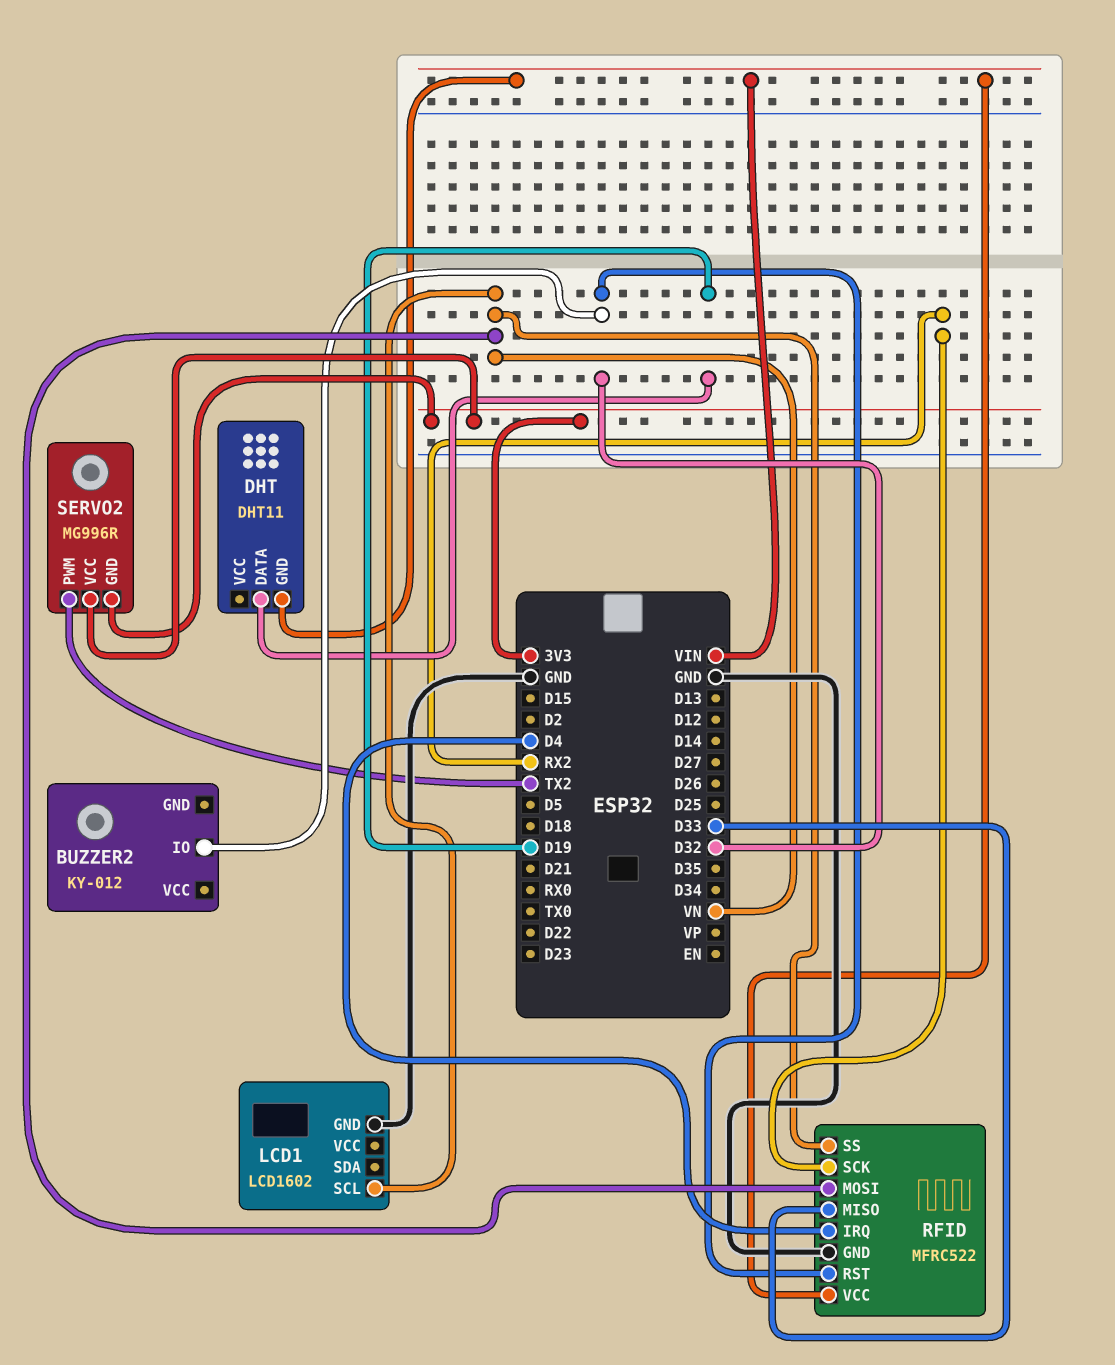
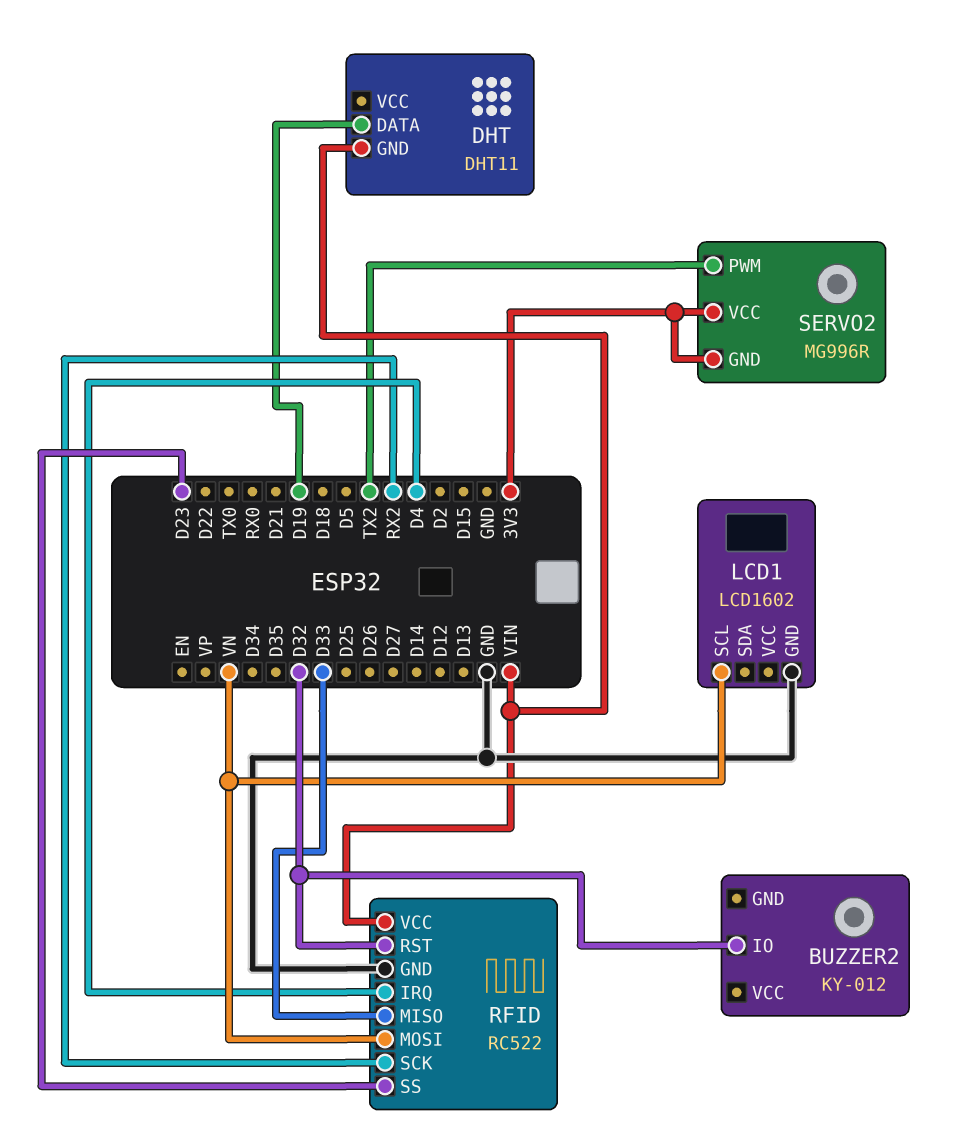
RFID: MFRC522 -> RC522
RFID pin SS: VN -> D23

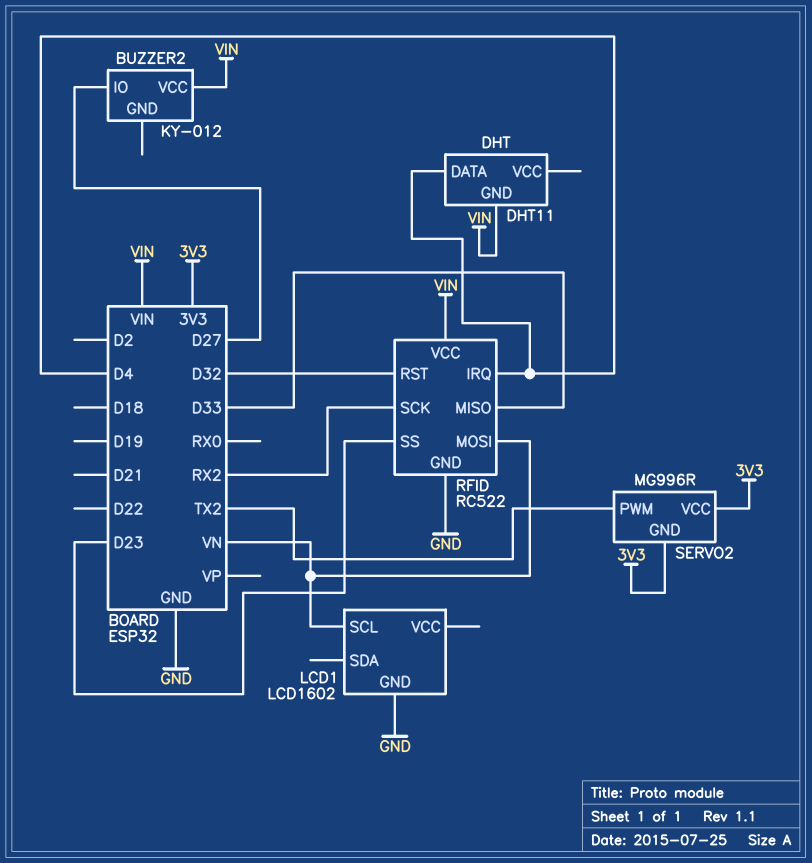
BUZZER2 pin IO: D32 -> D27
BUZZER2 pin VCC: none -> VIN
DHT pin DATA: D19 -> D4

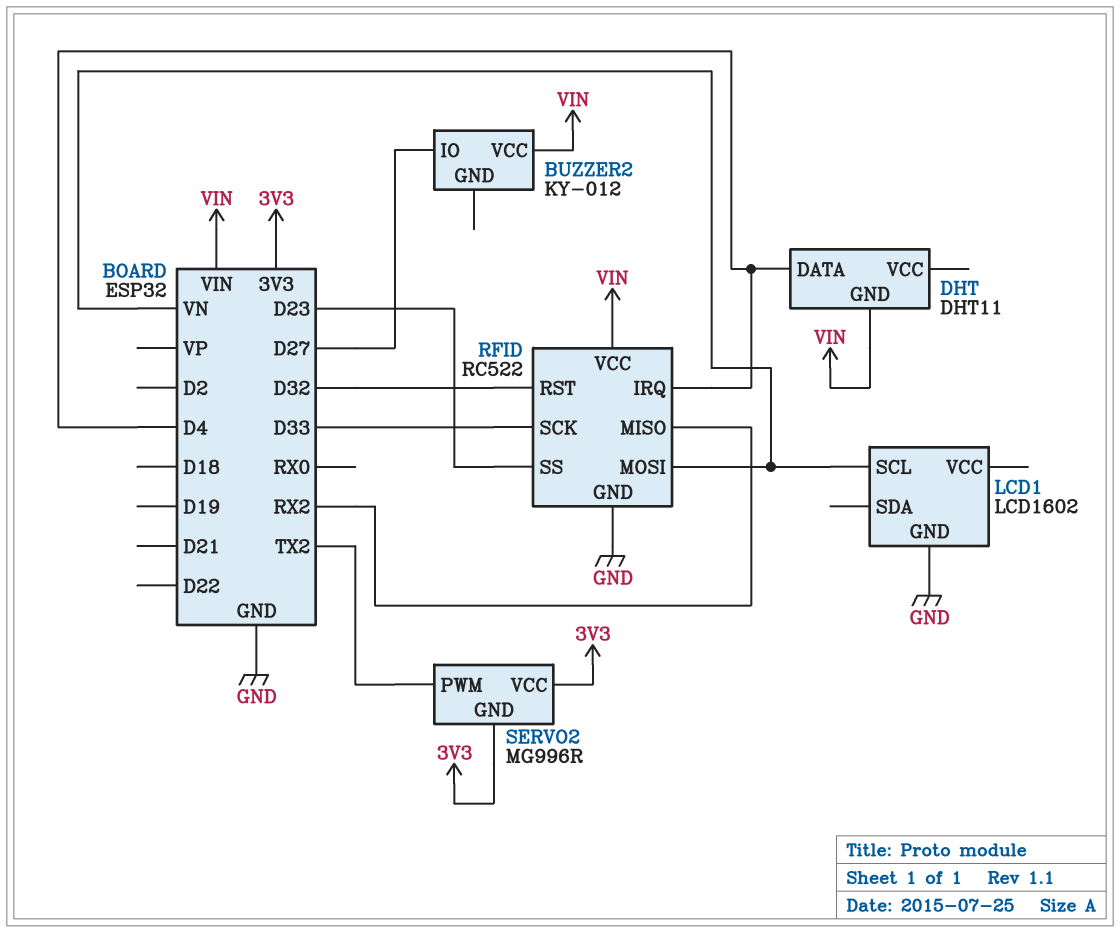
RFID pin MISO: D33 -> RX2
RFID pin SCK: RX2 -> D33

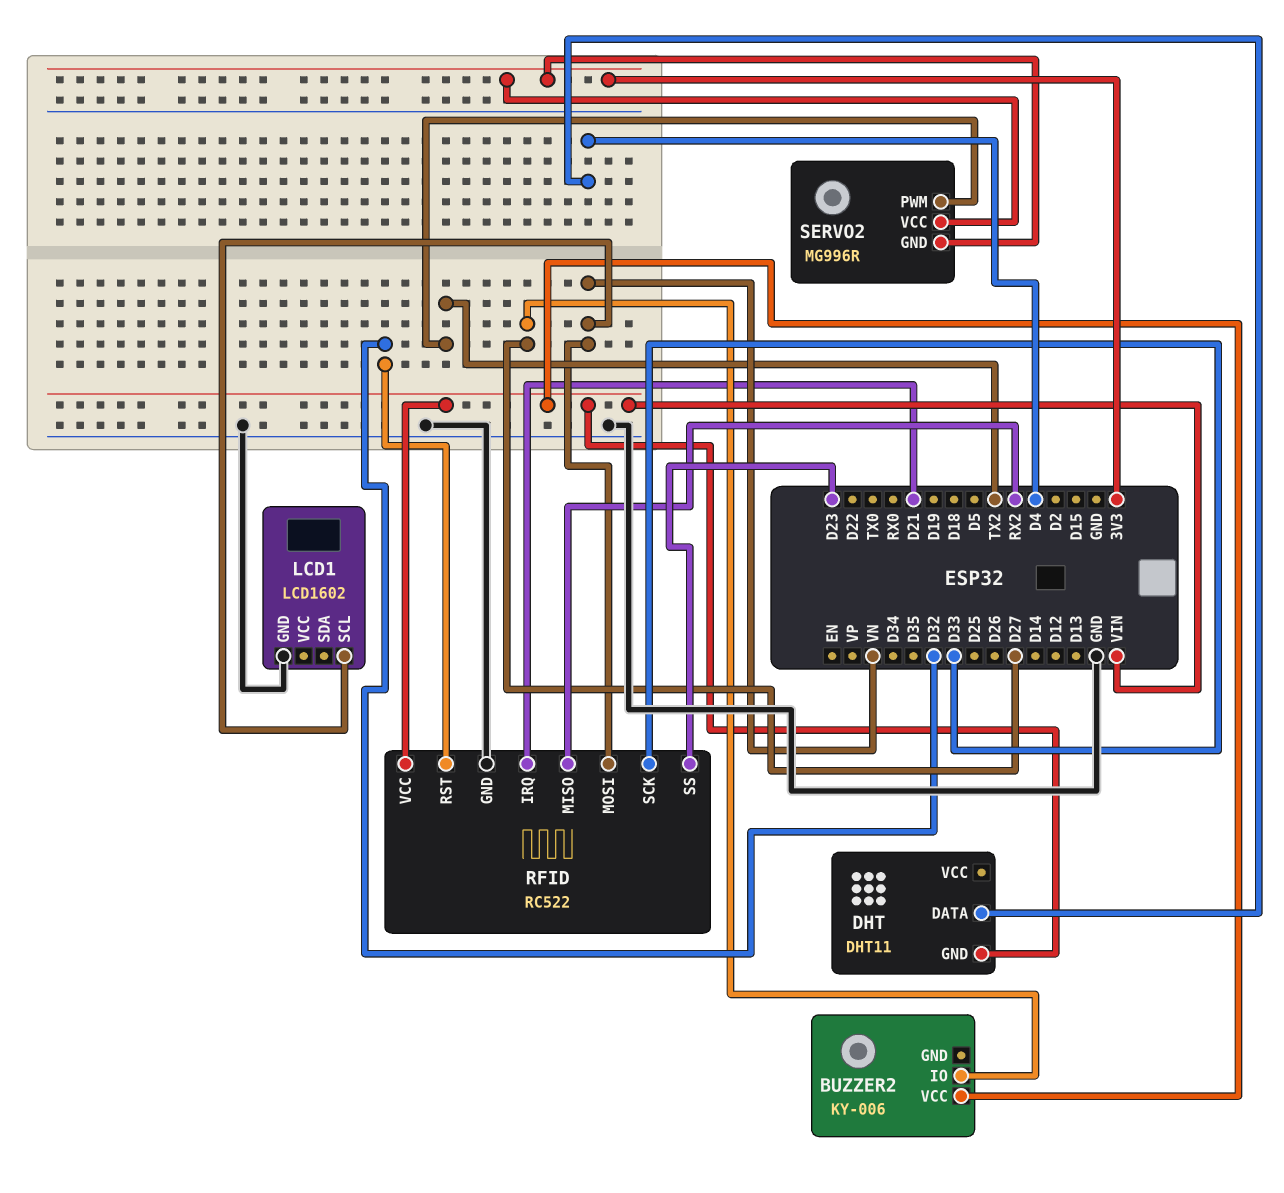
BUZZER2: KY-012 -> KY-006
RFID pin IRQ: D4 -> D21

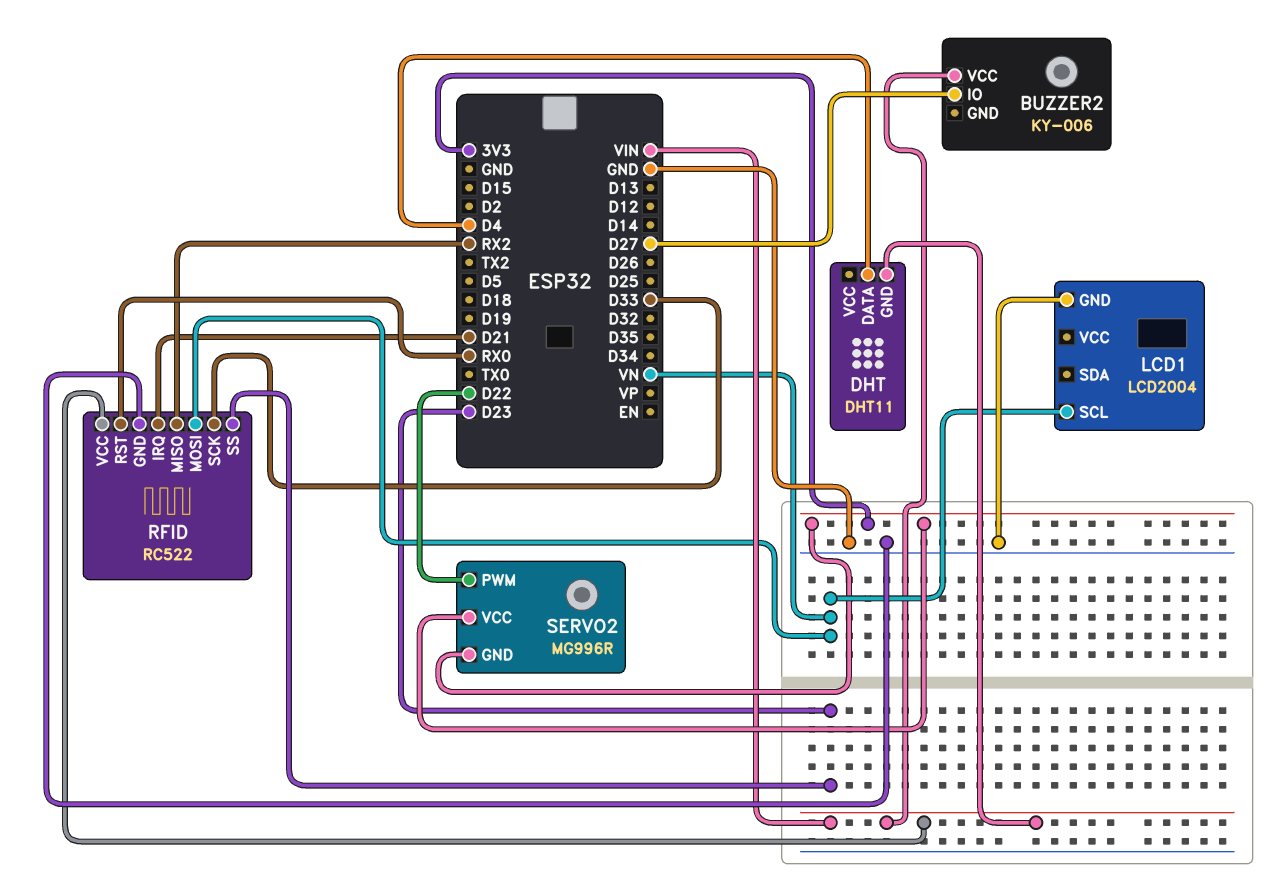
LCD1: LCD1602 -> LCD2004
RFID pin RST: D32 -> RX0
SERVO2 pin PWM: TX2 -> D22

